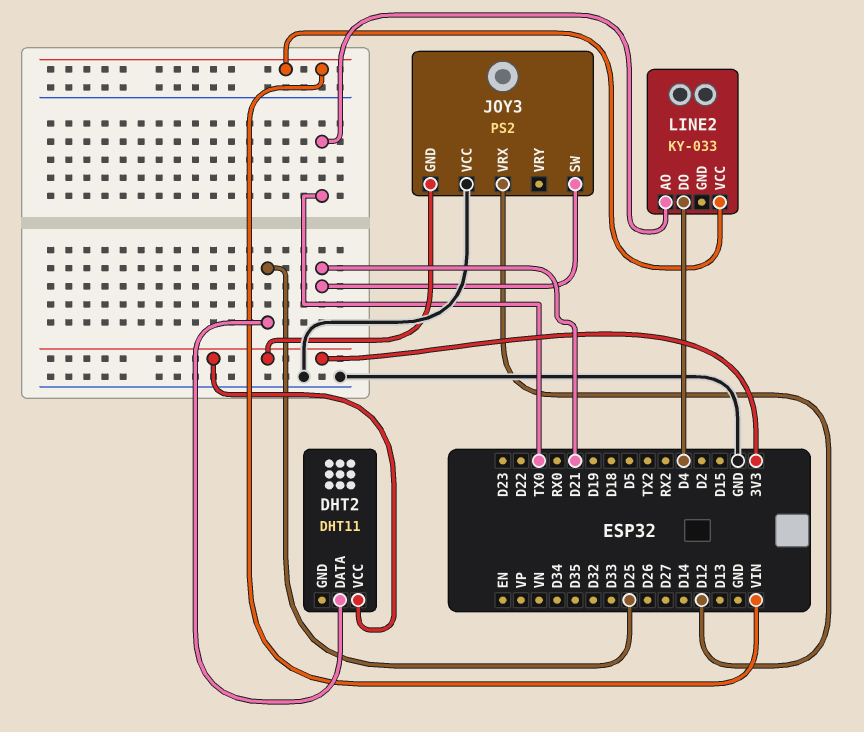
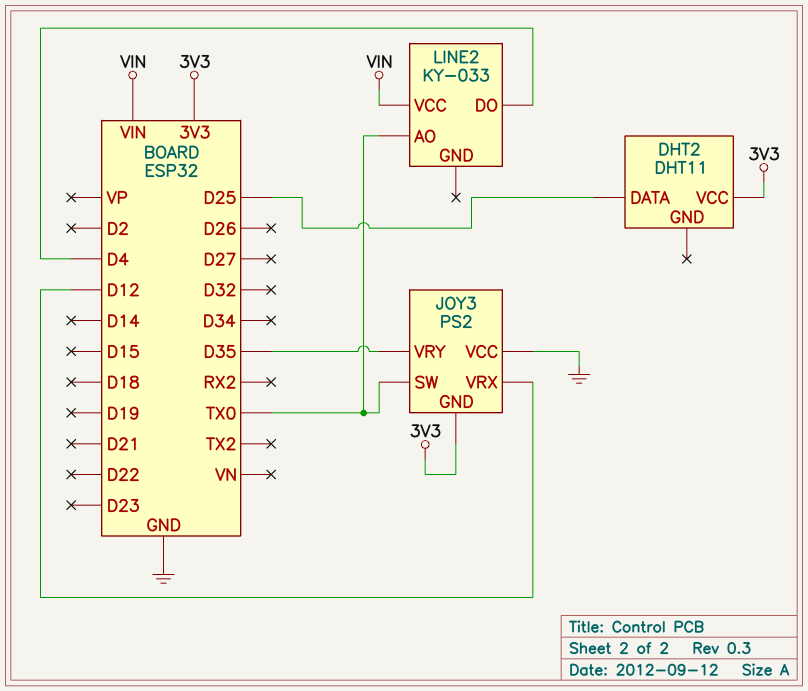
JOY3 pin SW: D21 -> TX0
JOY3 pin VRY: none -> D35

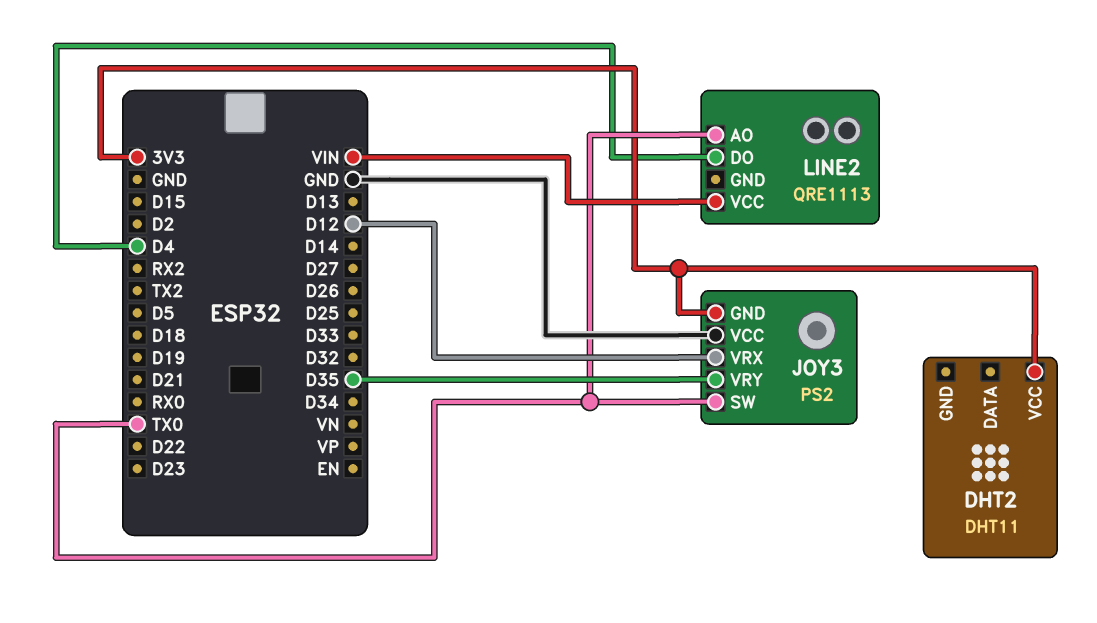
DHT2 pin DATA: D25 -> none
LINE2: KY-033 -> QRE1113

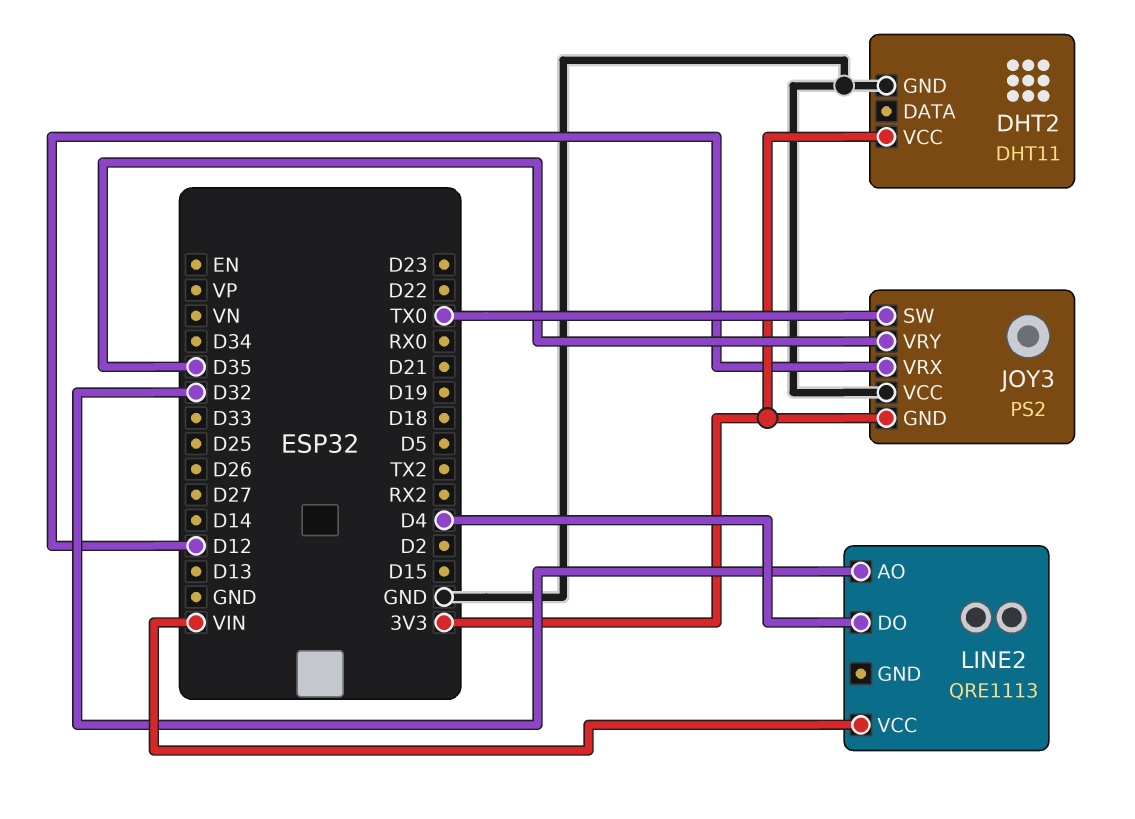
DHT2 pin GND: none -> GND
LINE2 pin AO: TX0 -> D32

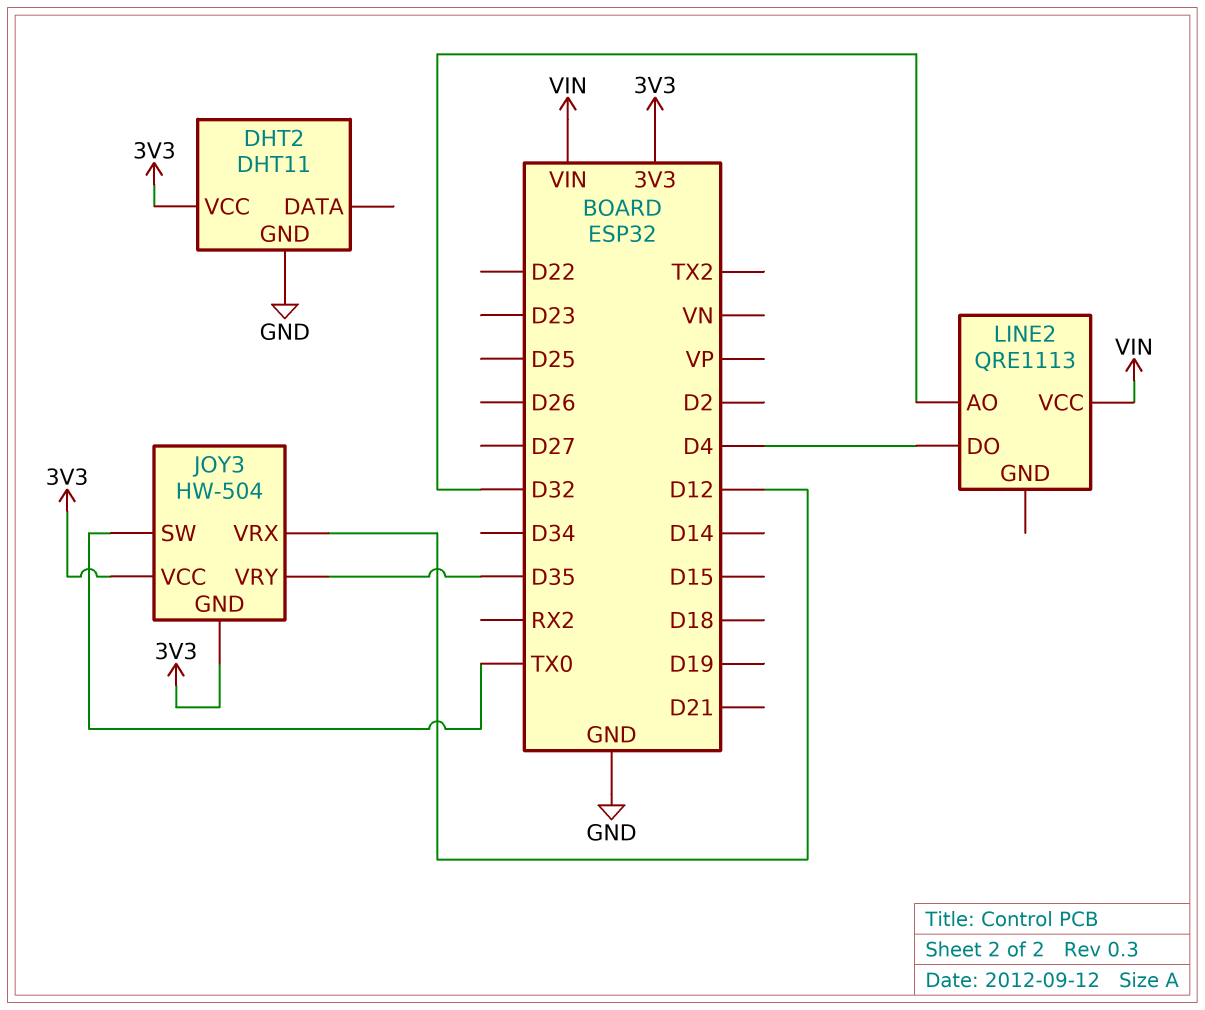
JOY3: PS2 -> HW-504
JOY3 pin VCC: GND -> 3V3

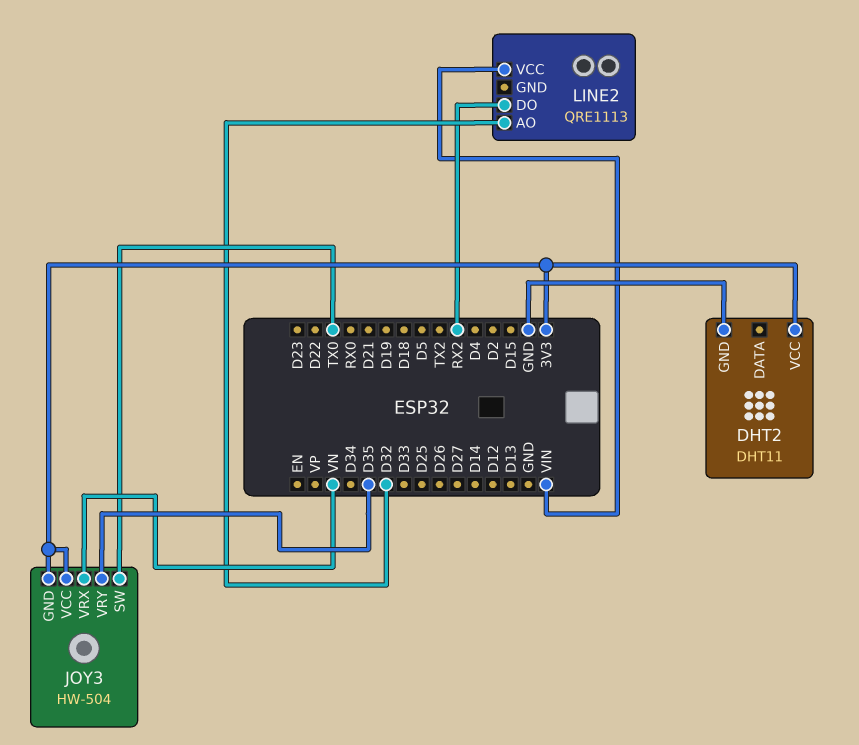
JOY3 pin VRX: D12 -> VN
LINE2 pin DO: D4 -> RX2

